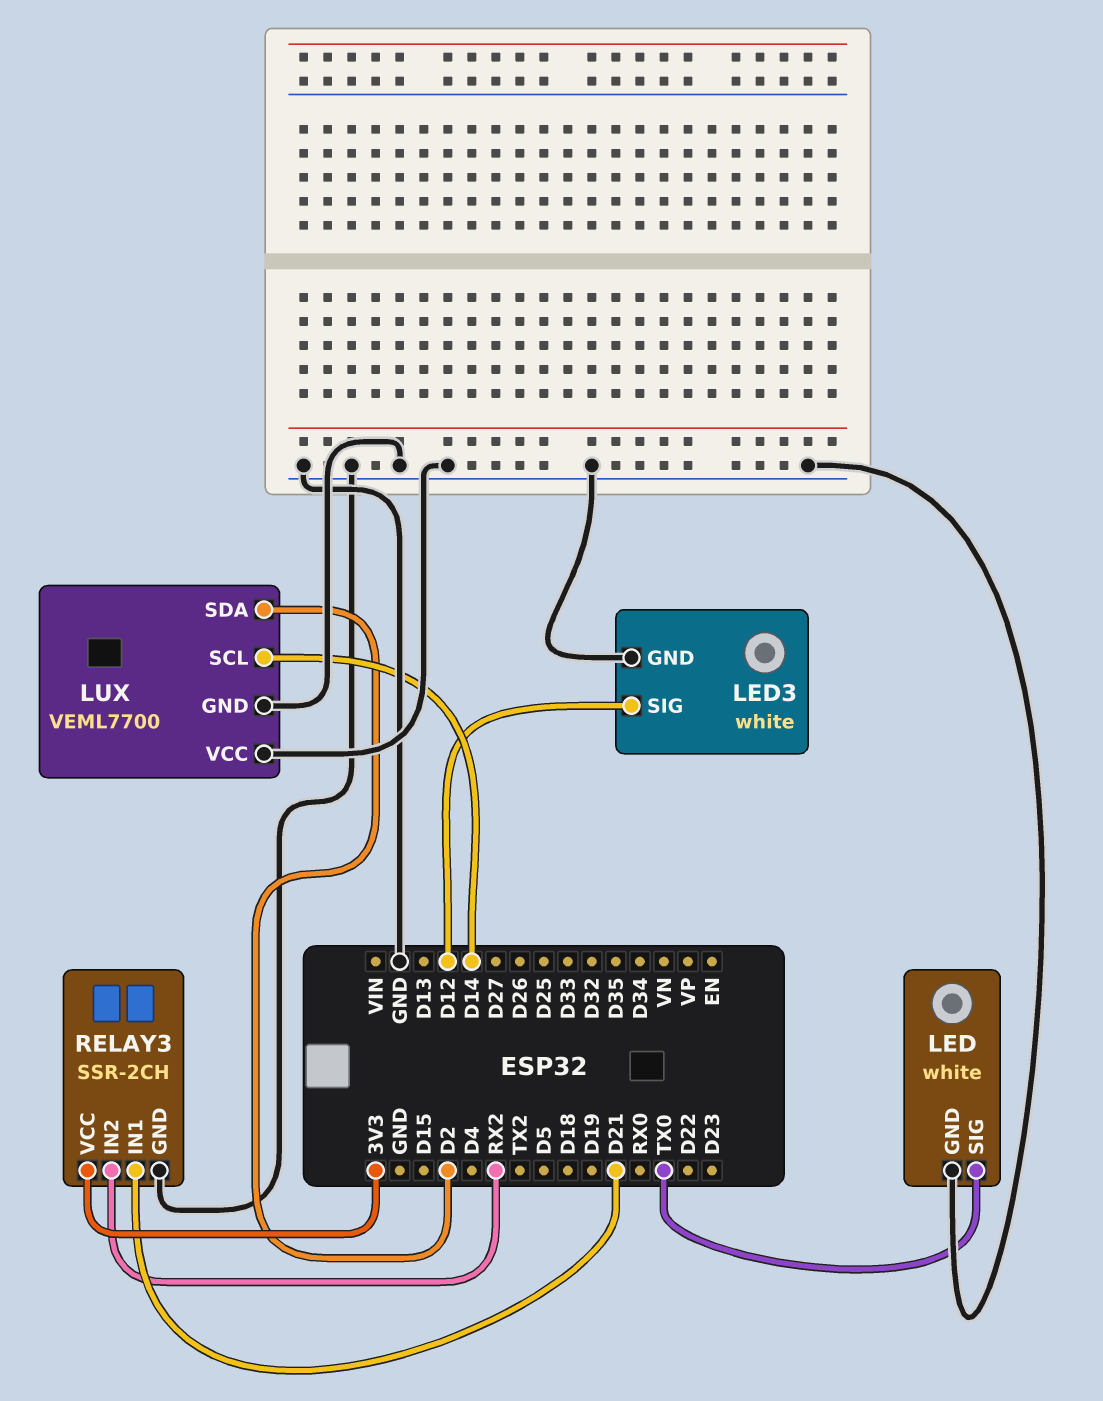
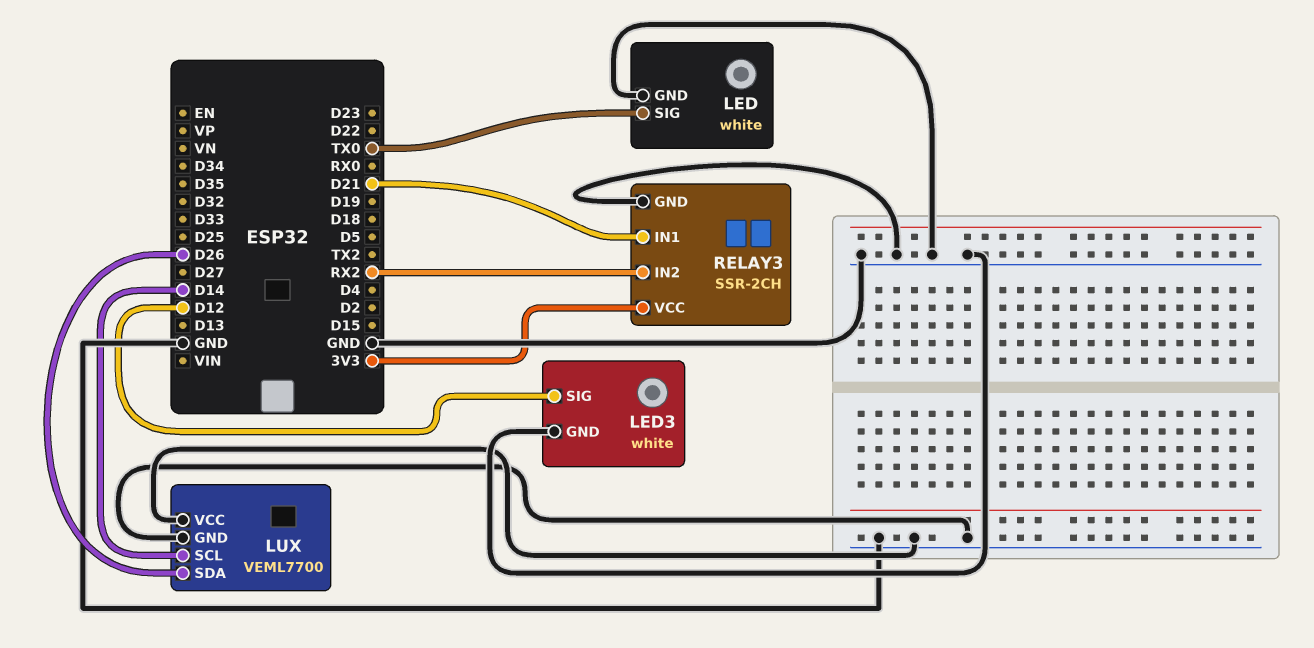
LUX pin SDA: D2 -> D26

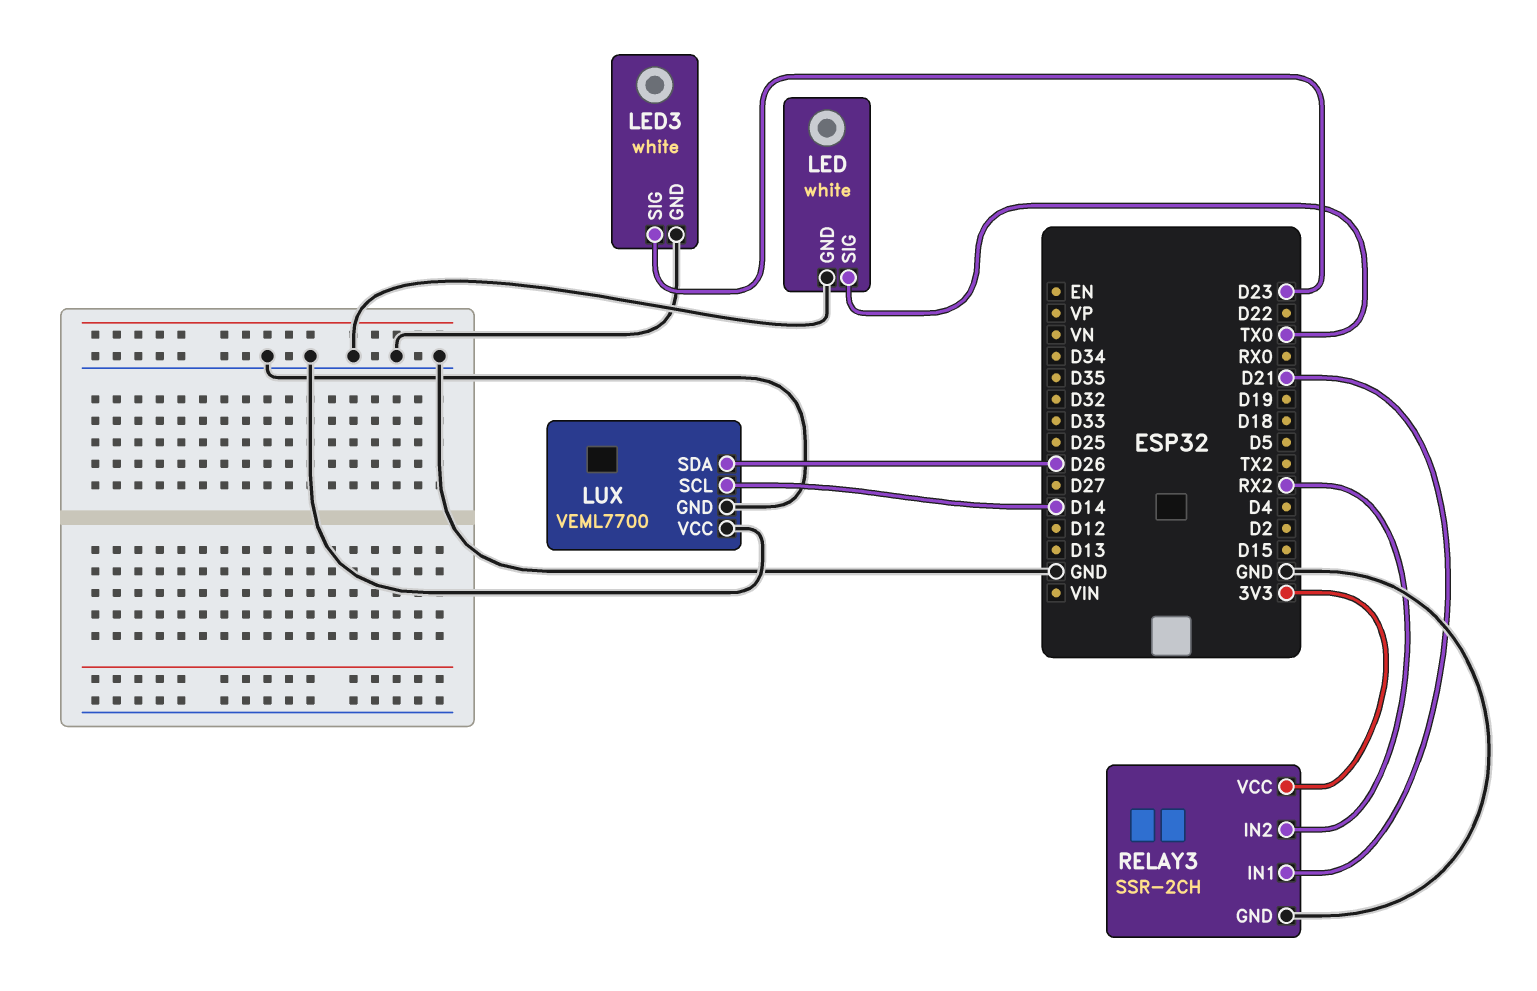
LED3 pin SIG: D12 -> D23

